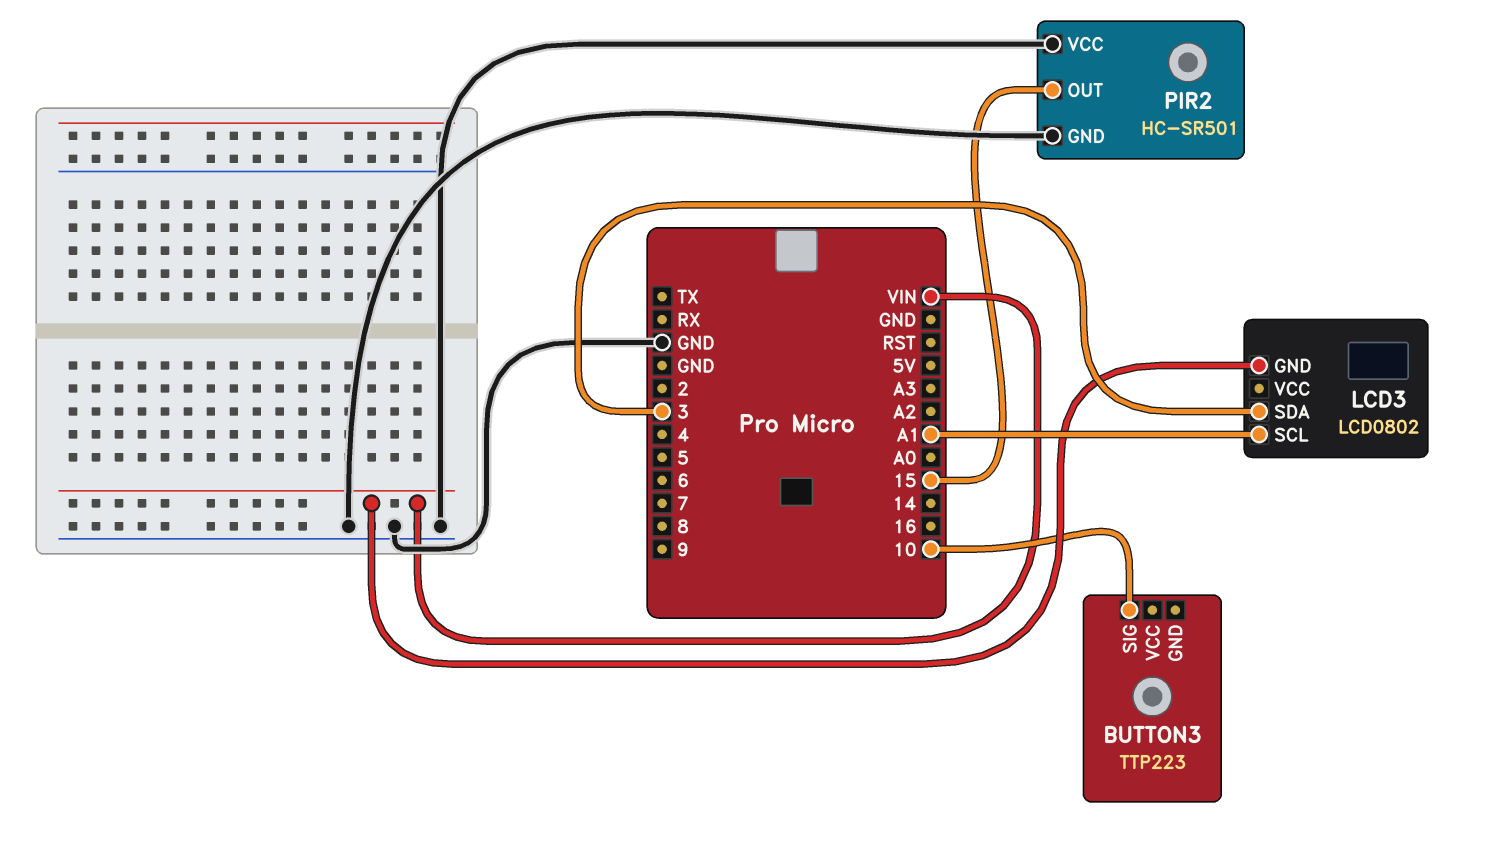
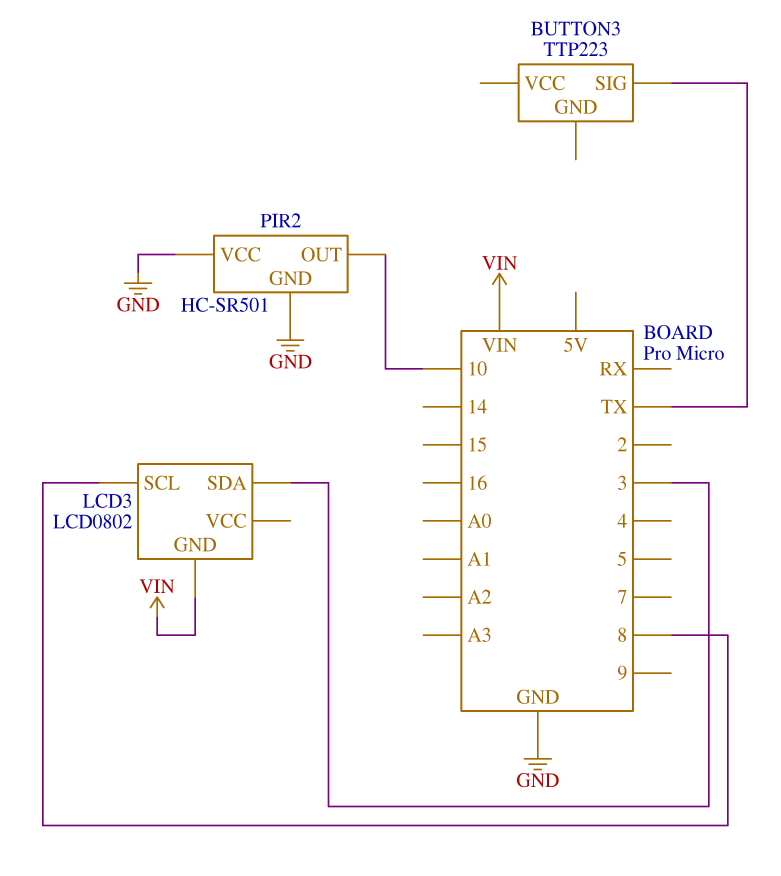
BUTTON3 pin SIG: 10 -> TX
LCD3 pin SCL: A1 -> 8
PIR2 pin OUT: 15 -> 10

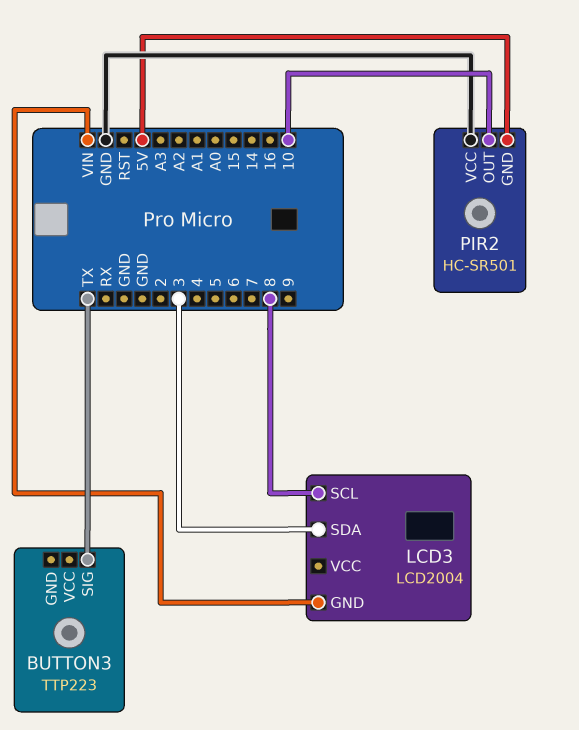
LCD3: LCD0802 -> LCD2004
PIR2 pin GND: GND -> 5V

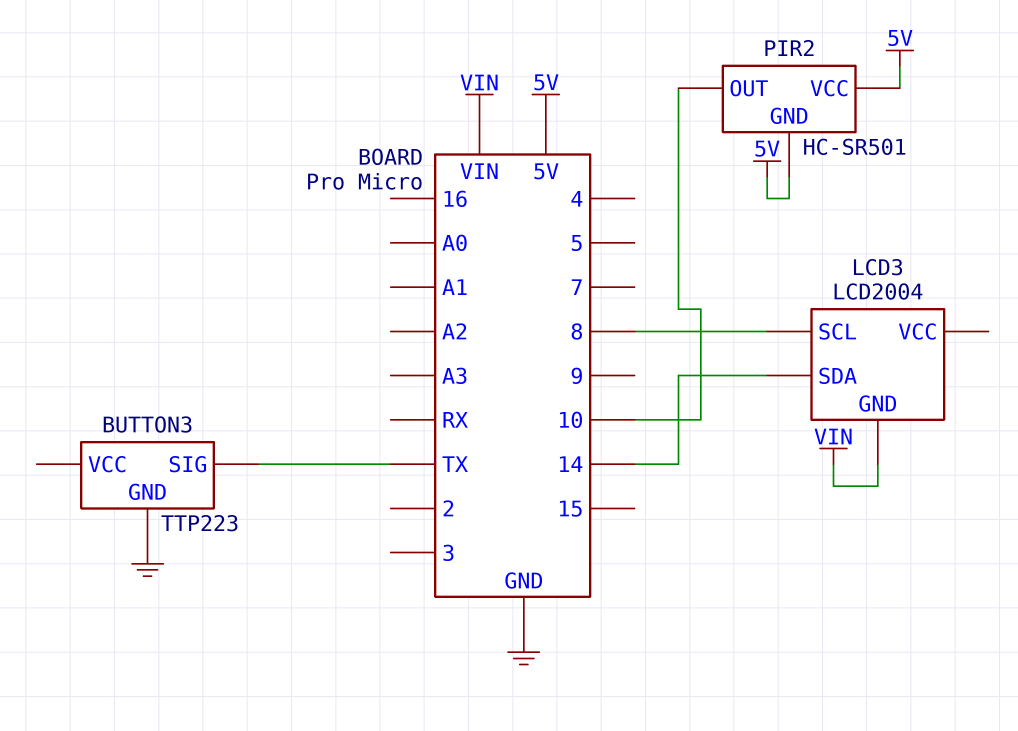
BUTTON3 pin GND: none -> GND
LCD3 pin SDA: 3 -> 14
PIR2 pin VCC: GND -> 5V

